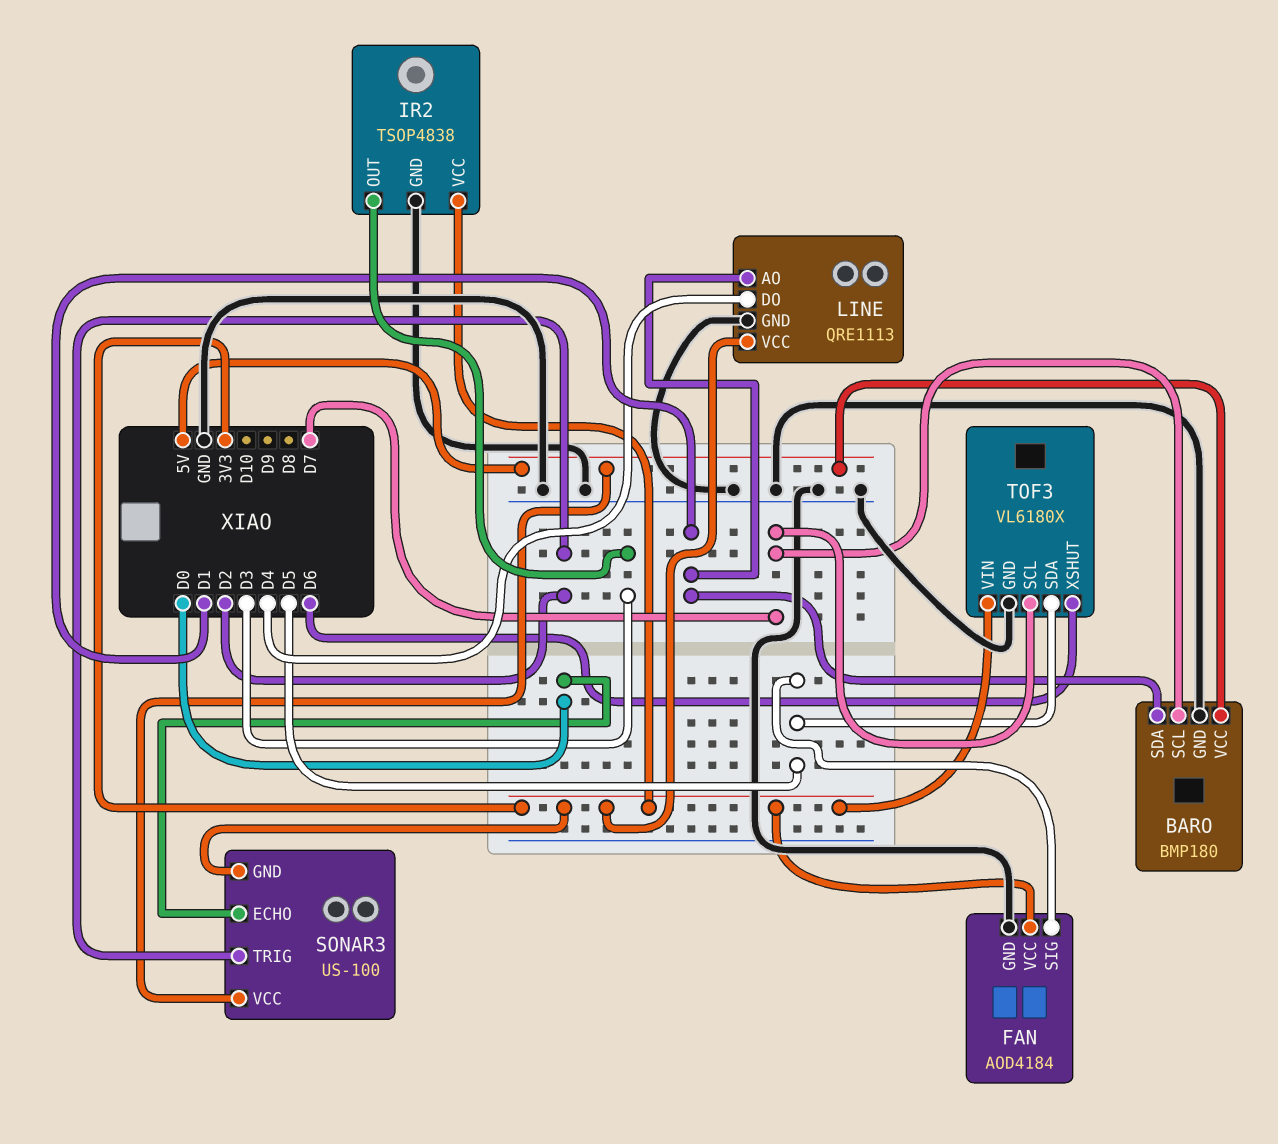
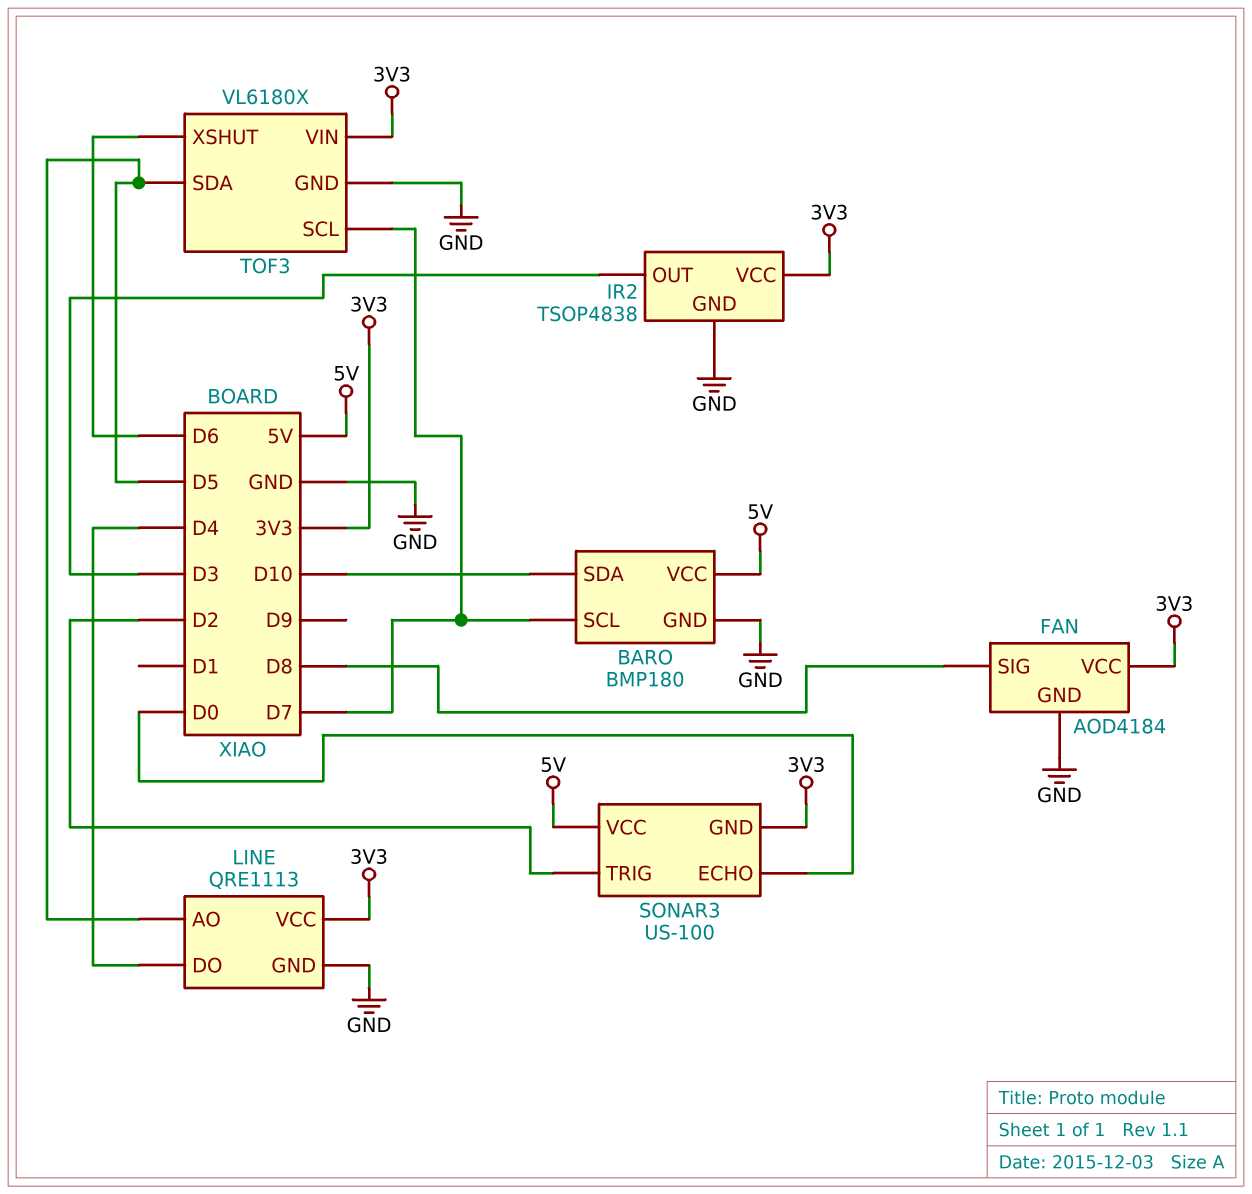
BARO pin SDA: D1 -> D10
FAN pin SIG: D5 -> D8
LINE pin AO: D1 -> D5

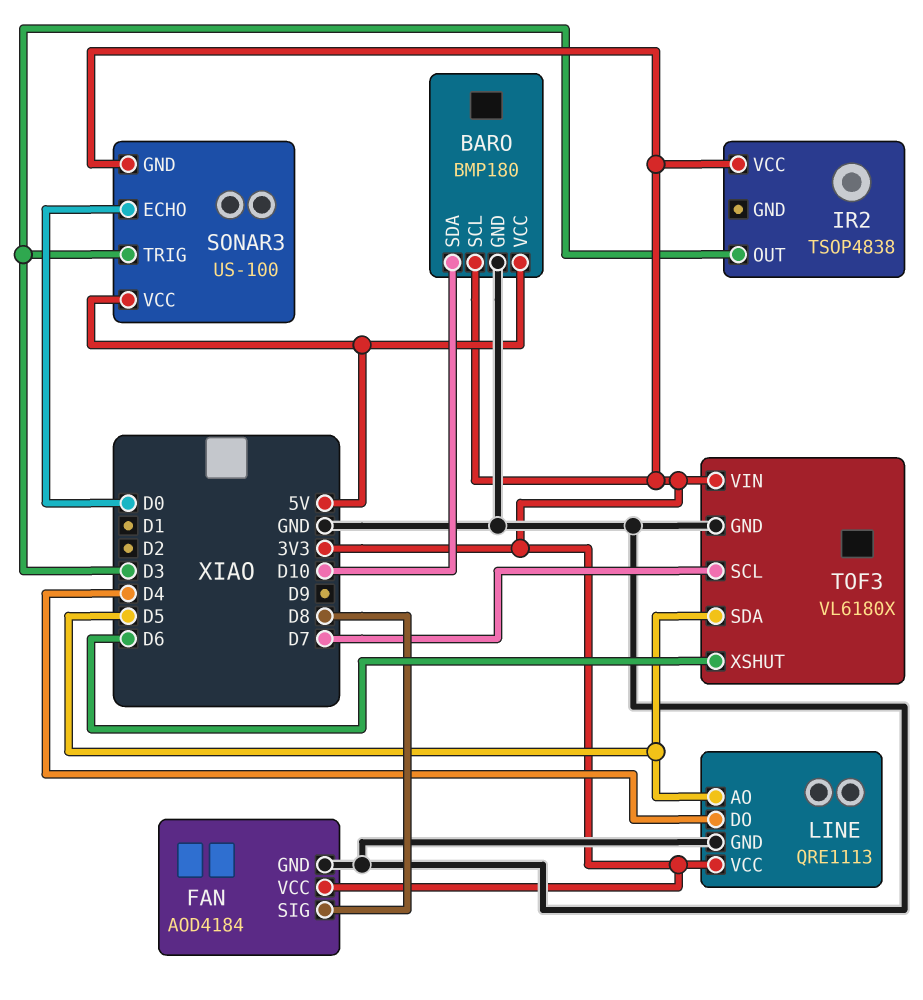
BARO pin SCL: D7 -> 3V3
IR2 pin GND: GND -> none
SONAR3 pin TRIG: D2 -> D3

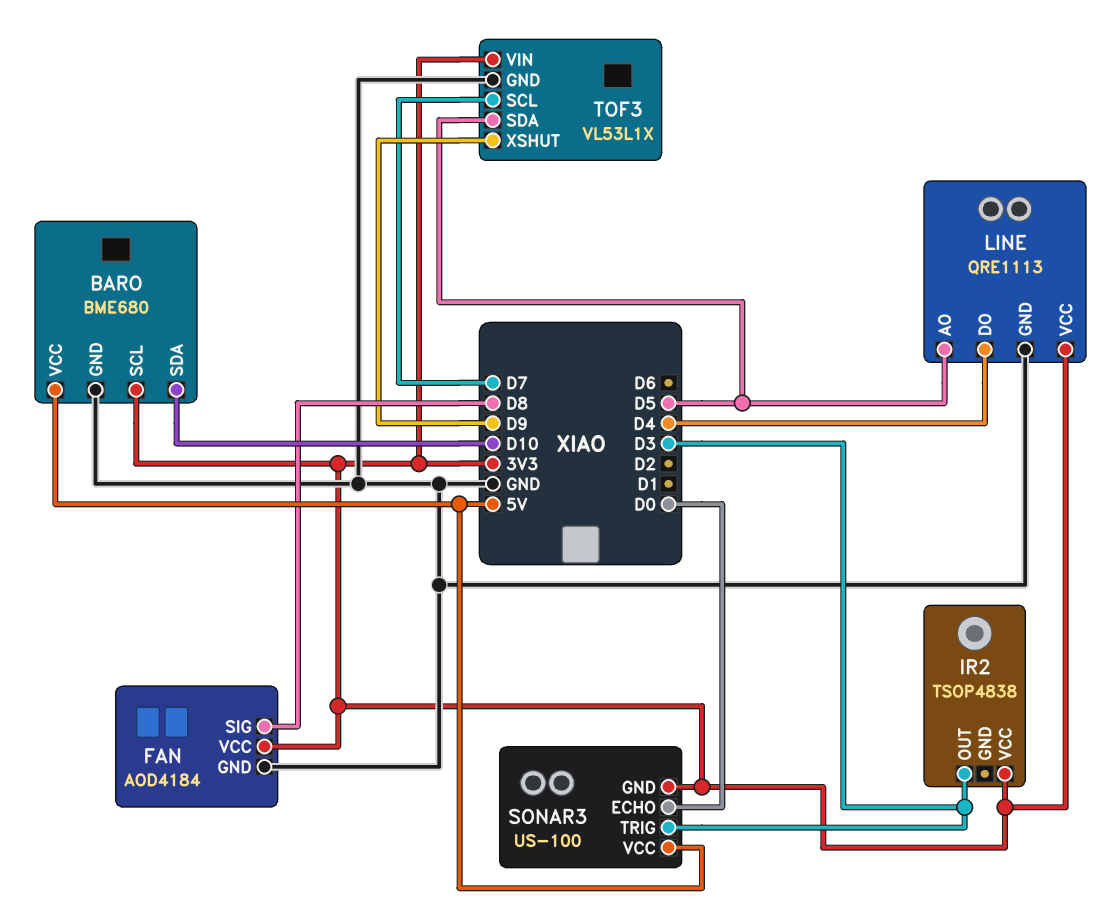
BARO: BMP180 -> BME680
TOF3: VL6180X -> VL53L1X
TOF3 pin XSHUT: D6 -> D9

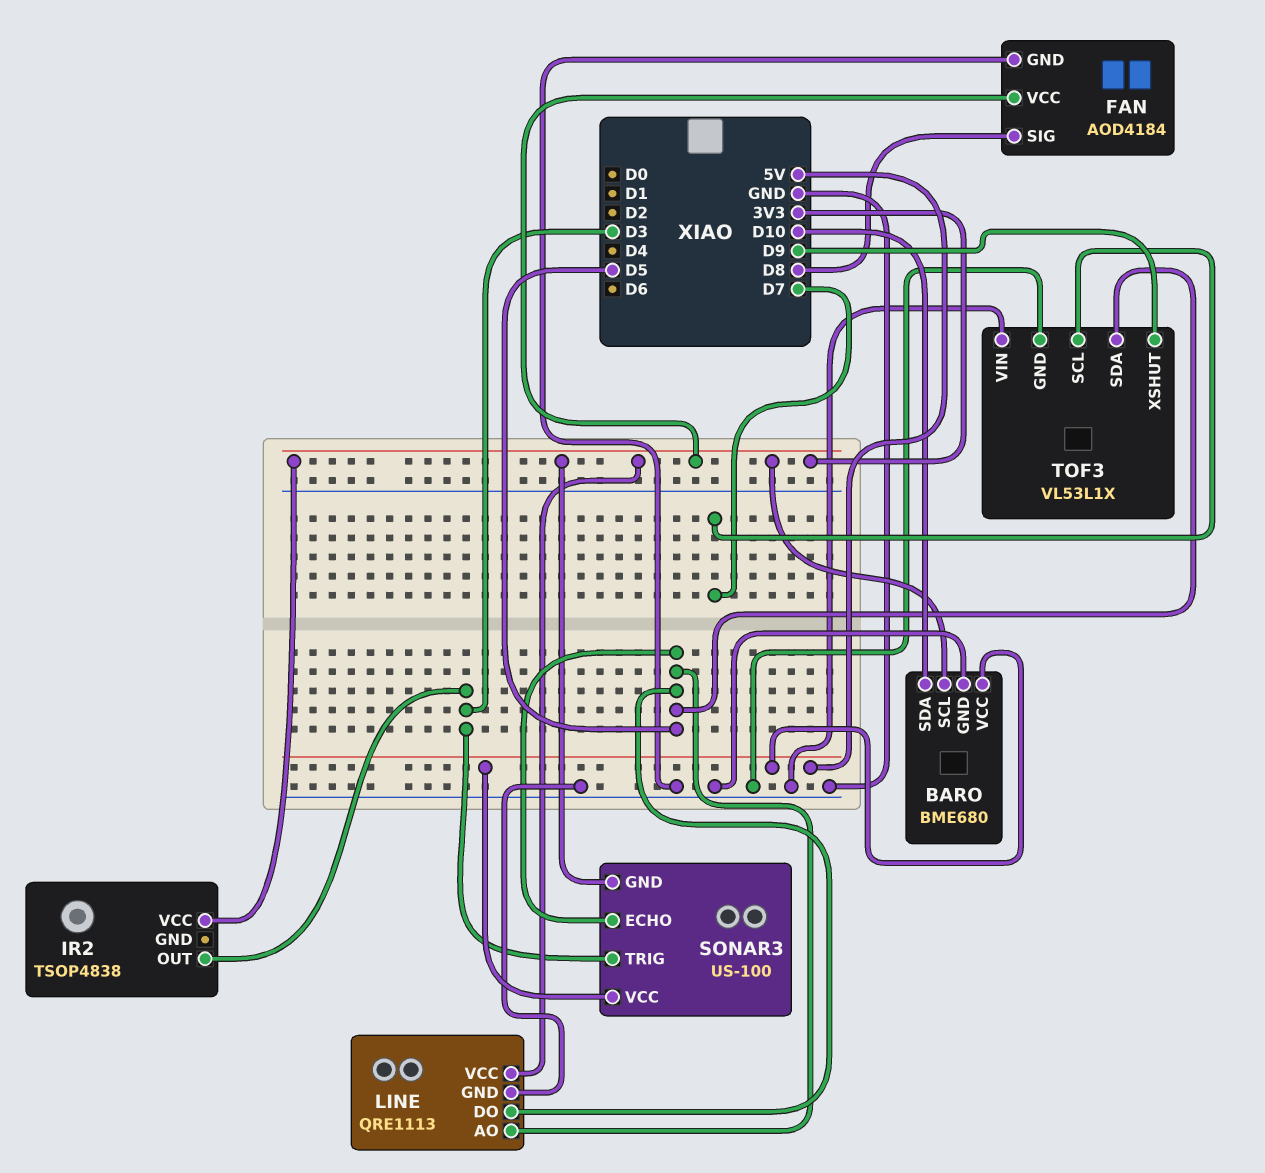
LINE pin DO: D4 -> D5
SONAR3 pin ECHO: D0 -> D5
TOF3 pin VIN: 3V3 -> GND

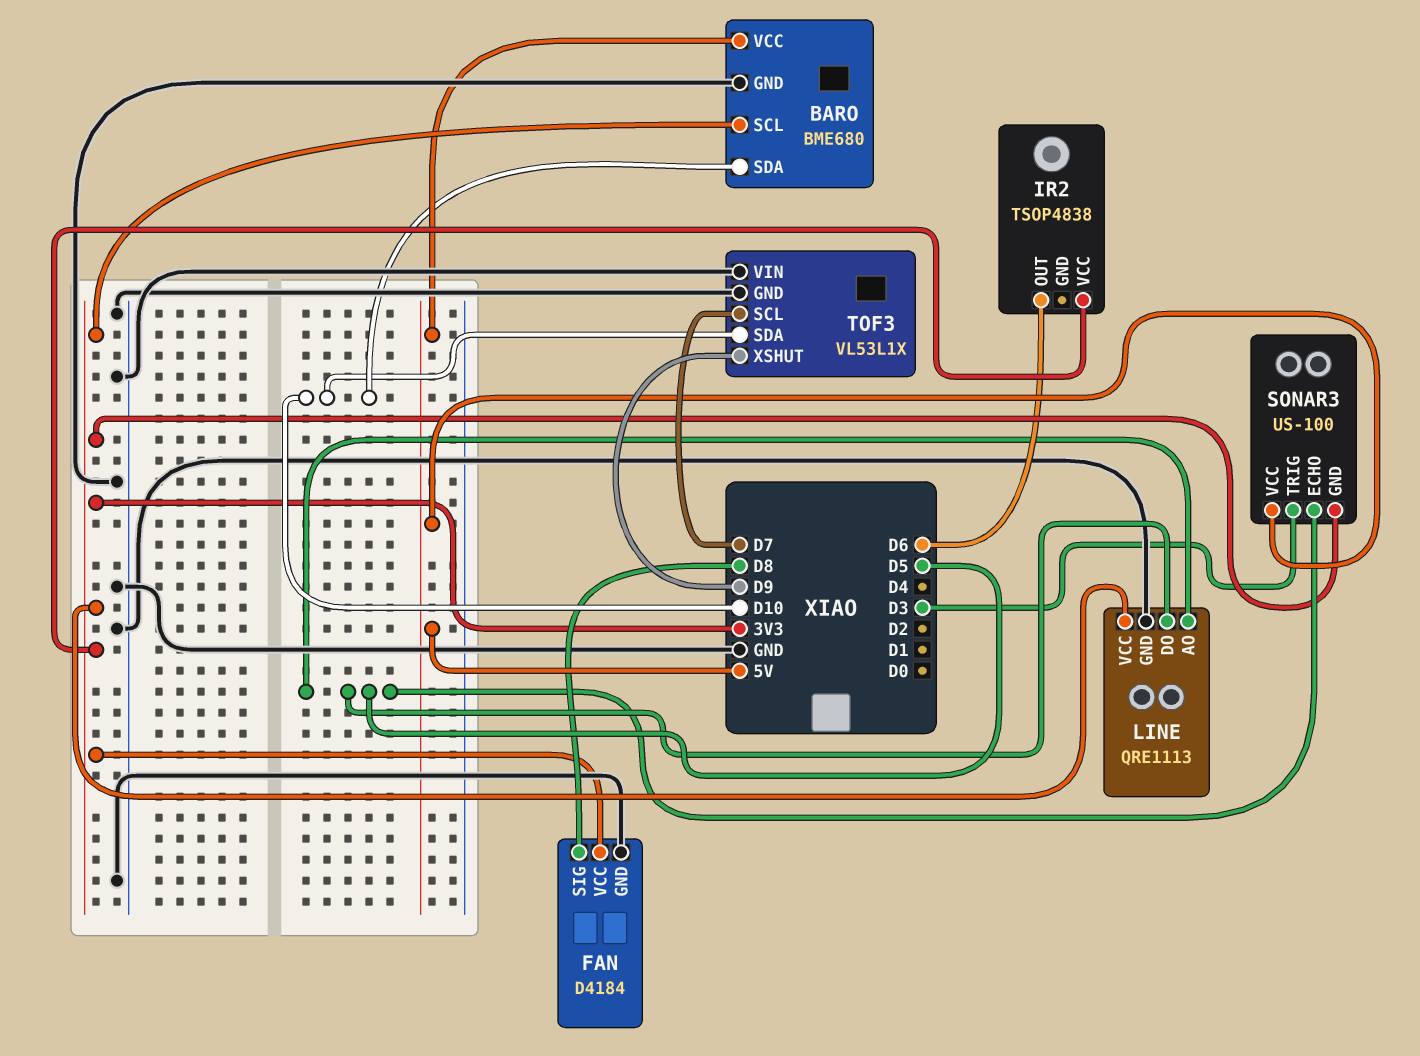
FAN: AOD4184 -> D4184
IR2 pin OUT: D3 -> D6
TOF3 pin SDA: D5 -> D10

